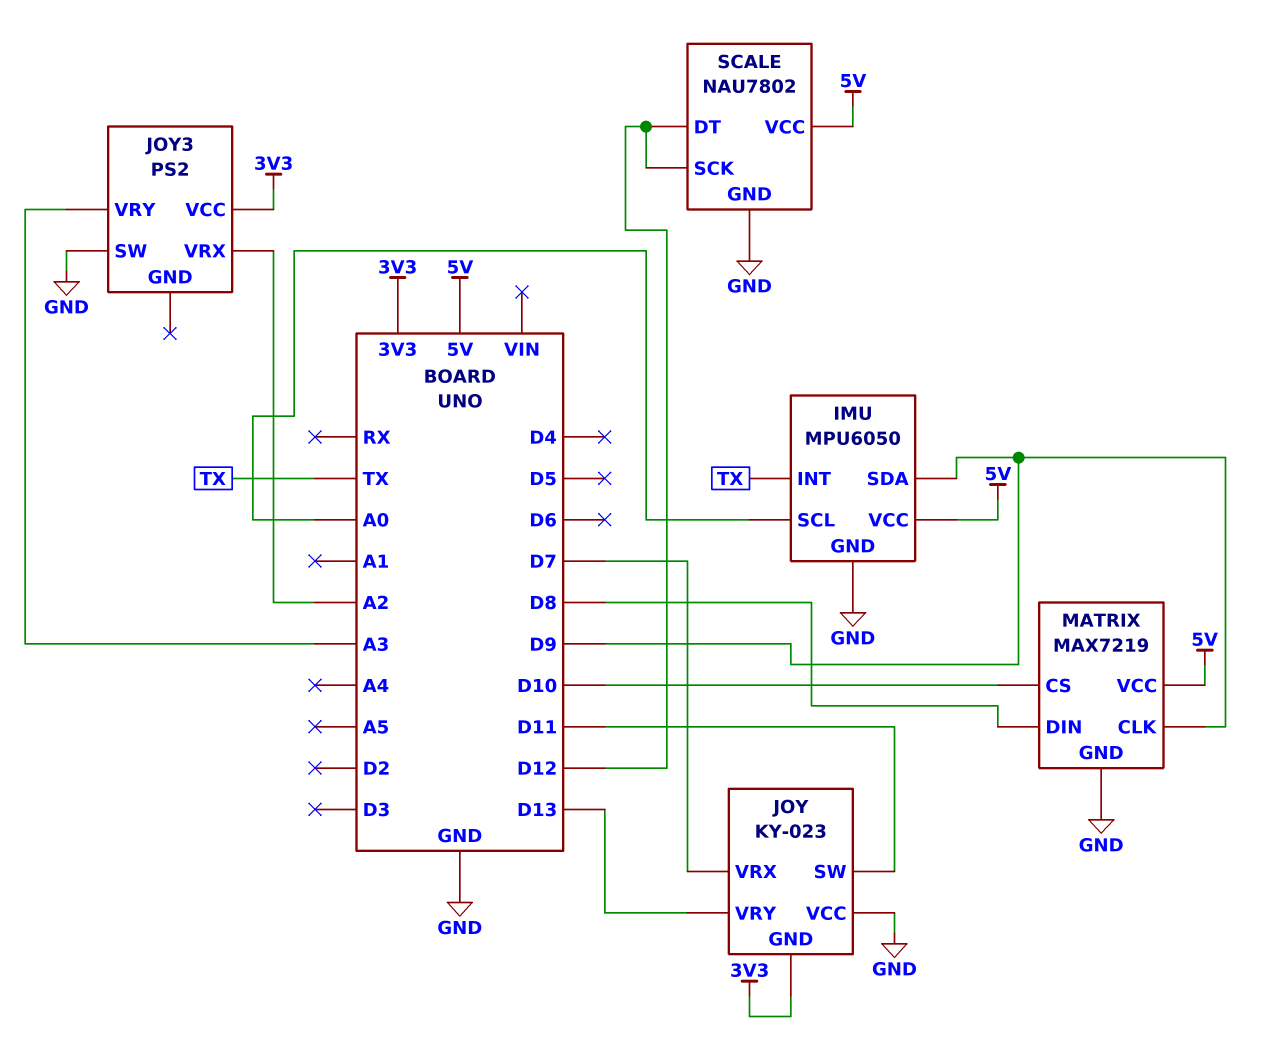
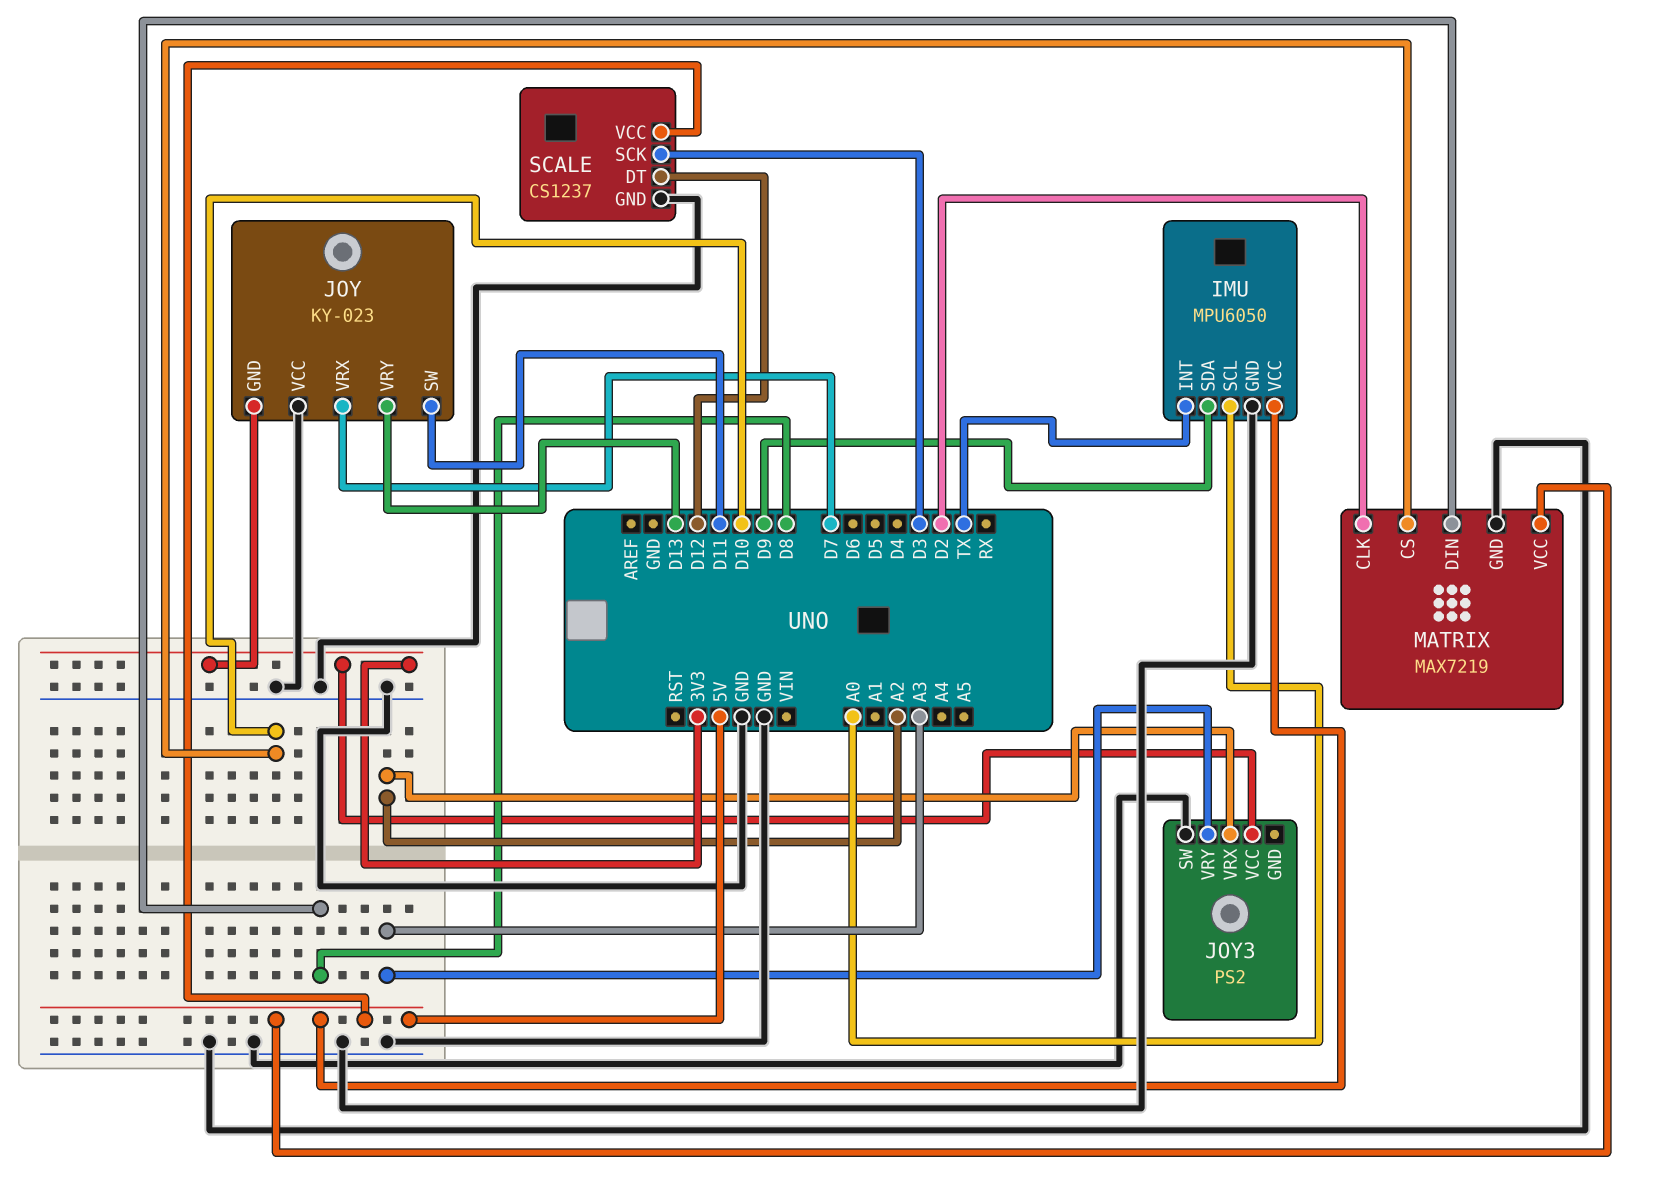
MATRIX pin CLK: D9 -> D2
SCALE: NAU7802 -> CS1237
SCALE pin SCK: D12 -> D3

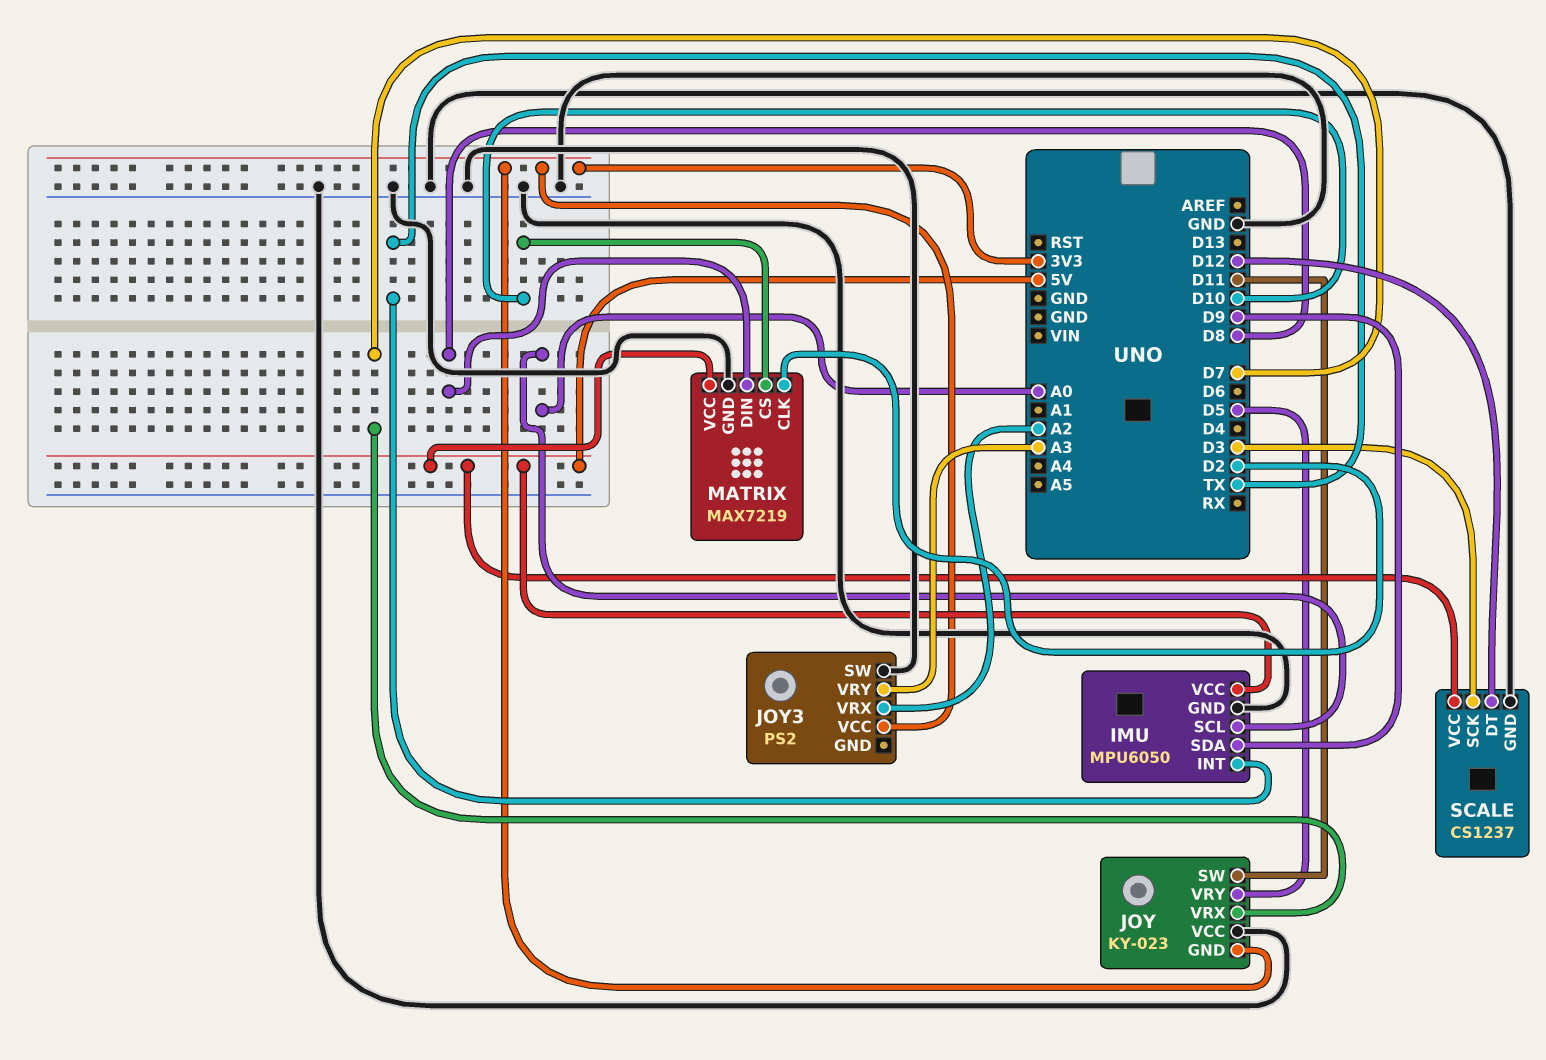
JOY pin VRY: D13 -> D5

